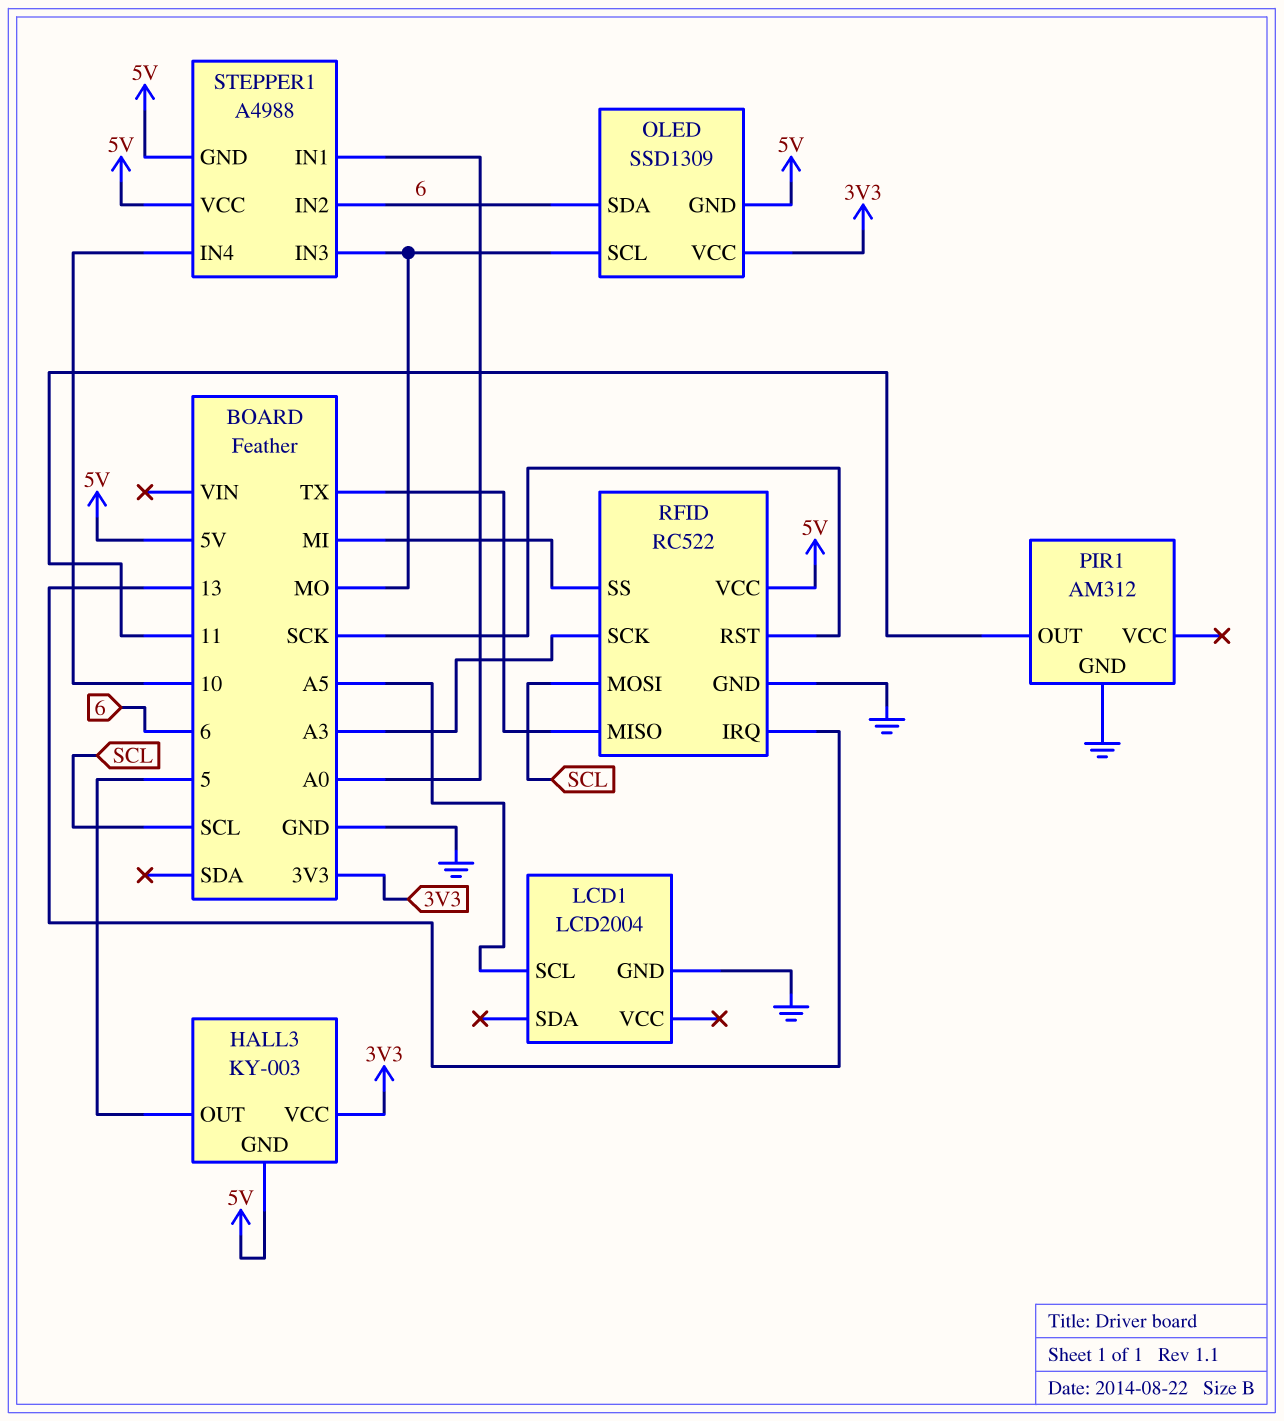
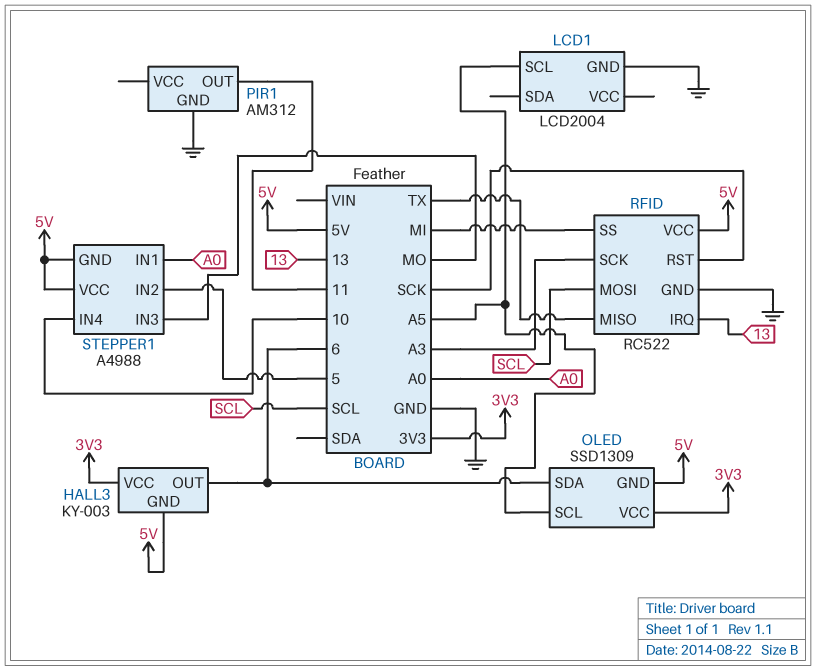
HALL3 pin OUT: 5 -> 6
OLED pin SCL: MO -> A5
STEPPER1 pin IN2: 6 -> 5

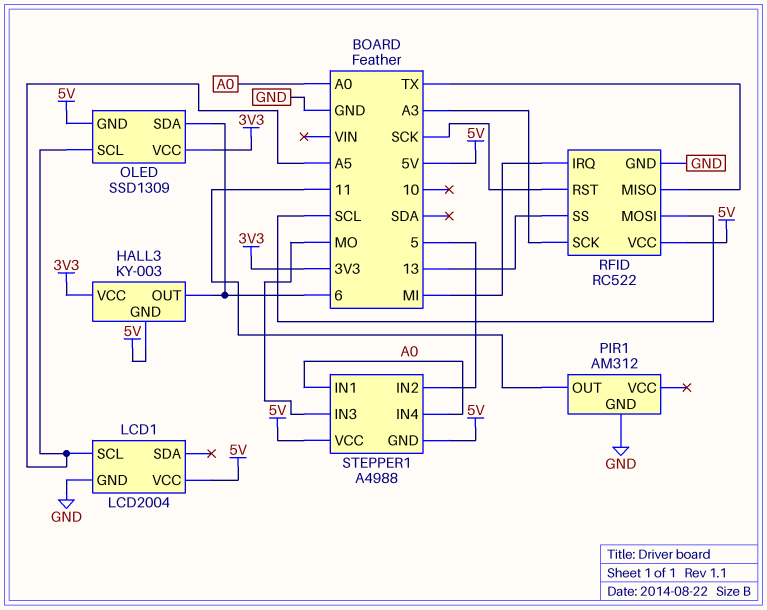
LCD1 pin VCC: none -> 5V
RFID pin IRQ: 13 -> MI
RFID pin SS: MI -> 13
STEPPER1 pin IN4: 10 -> A0

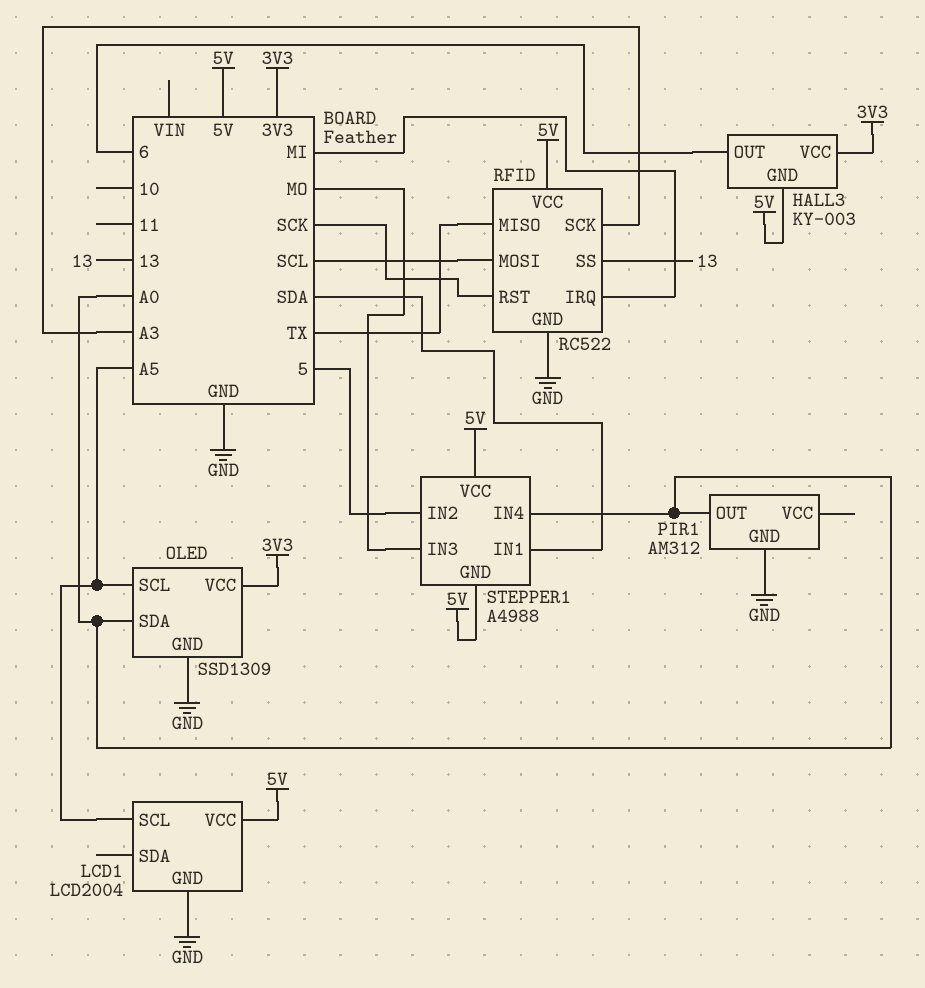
OLED pin GND: 5V -> GND
OLED pin SDA: 6 -> A0
PIR1 pin OUT: 11 -> A0
STEPPER1 pin IN1: A0 -> SDA

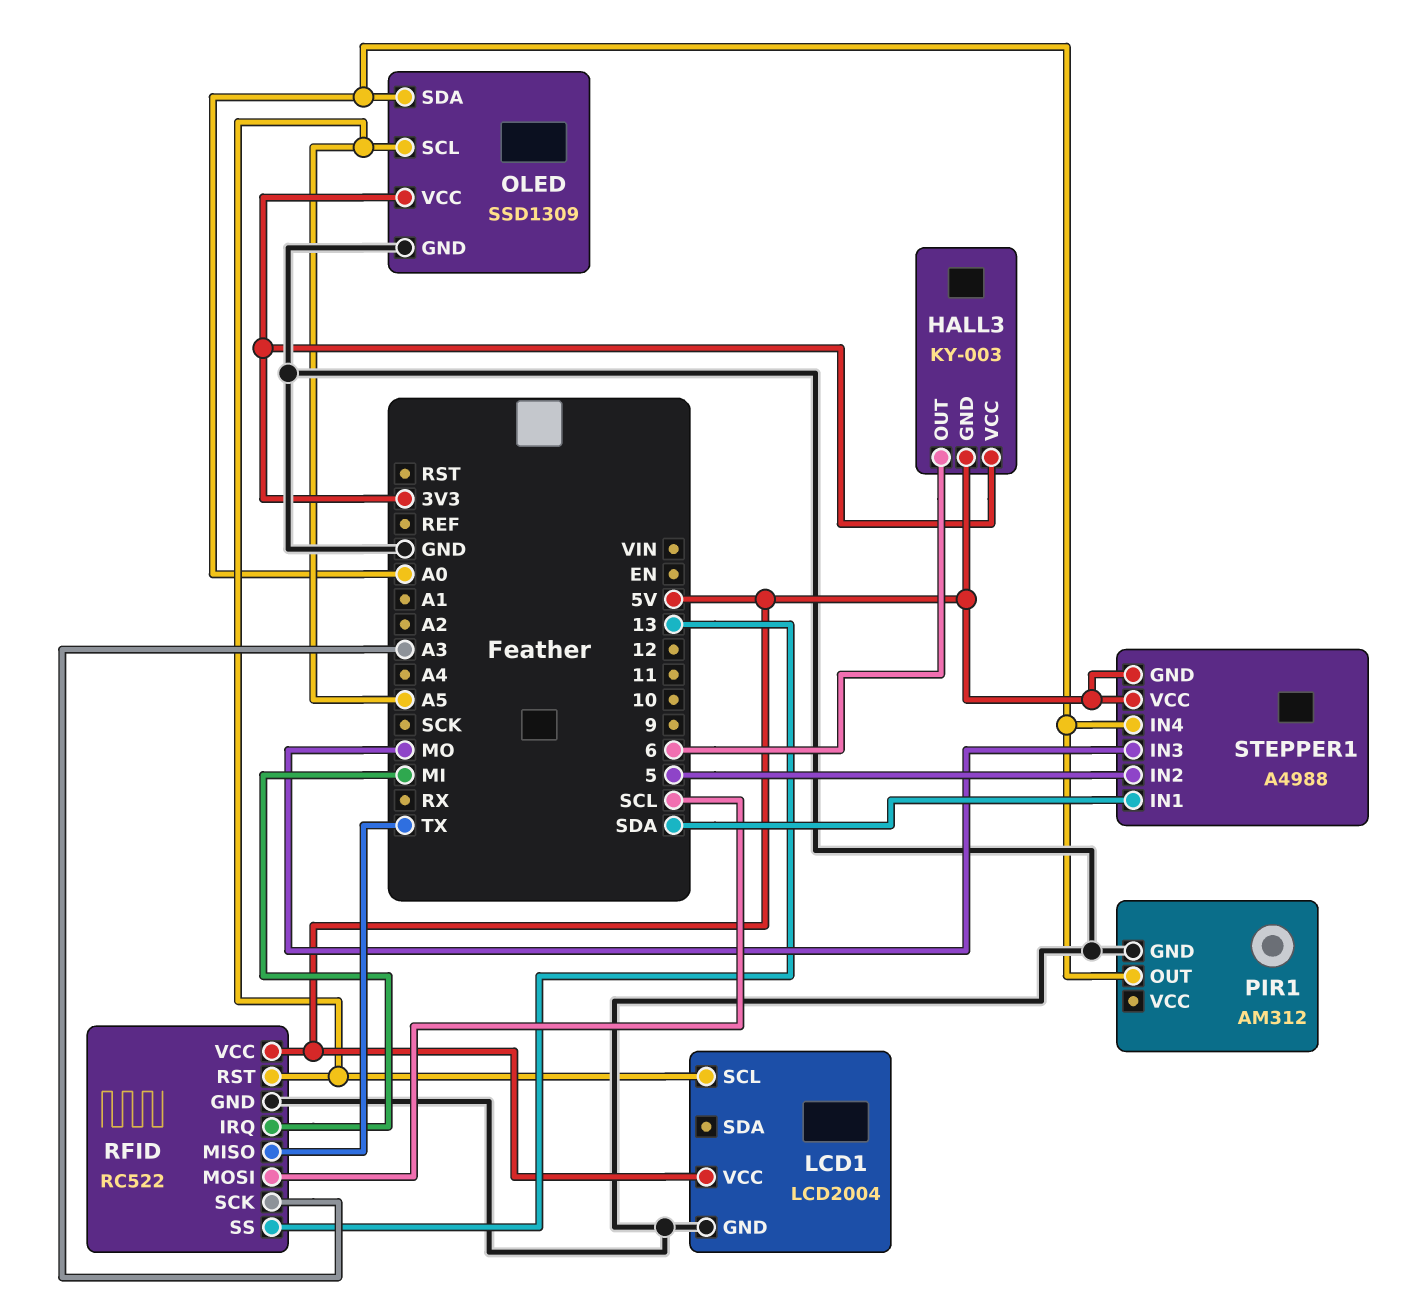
RFID pin RST: SCK -> A5

